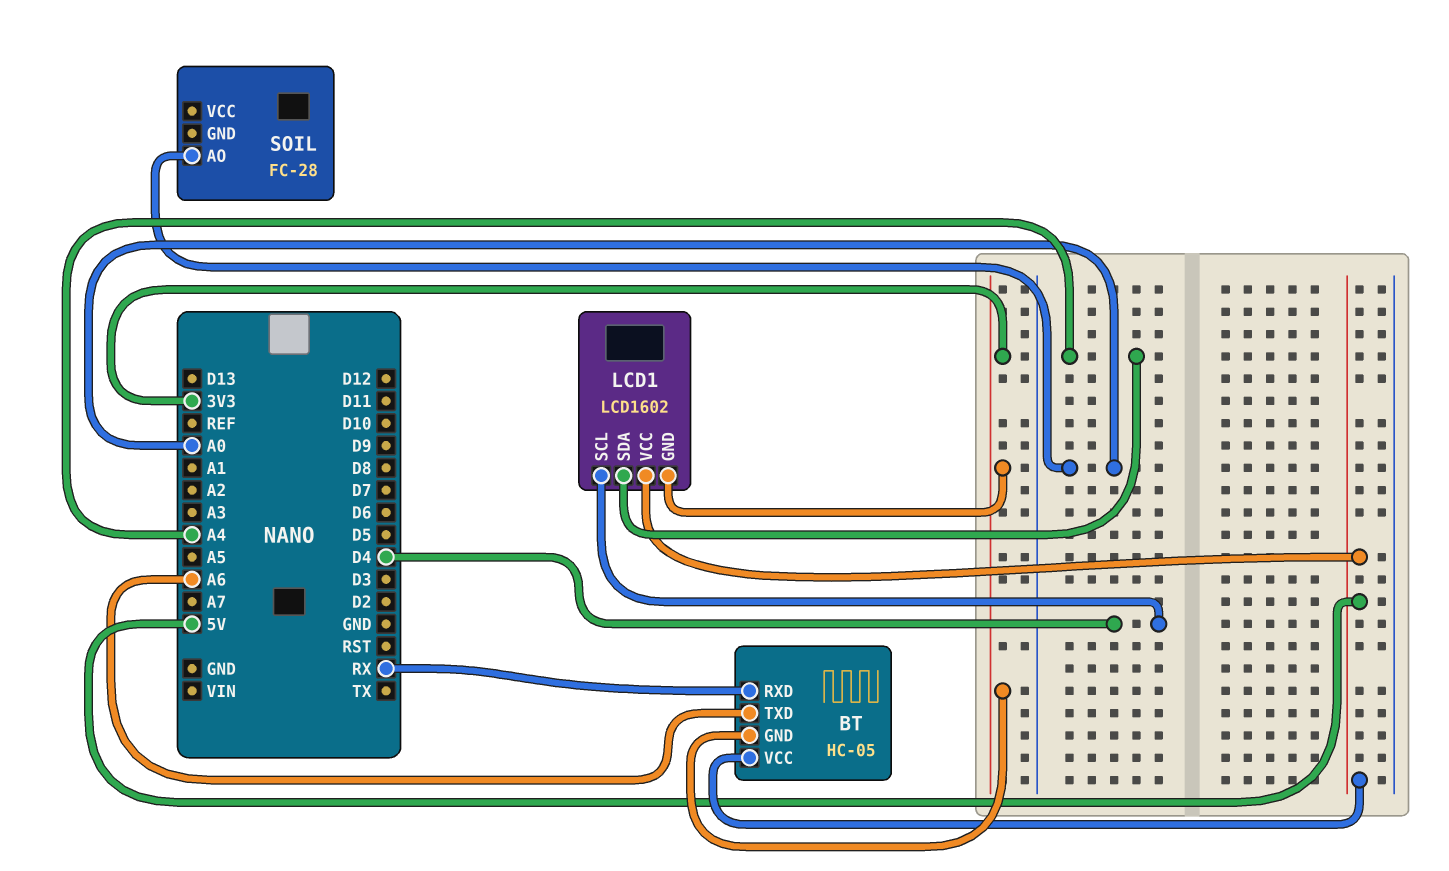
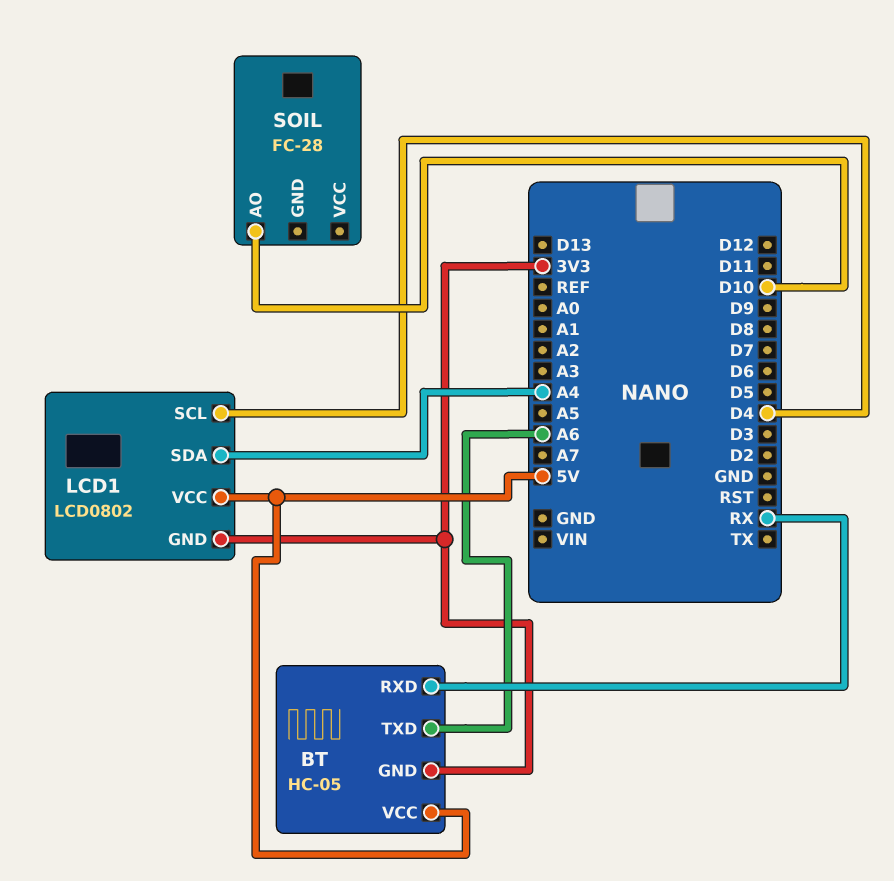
LCD1: LCD1602 -> LCD0802
SOIL pin AO: A0 -> D10

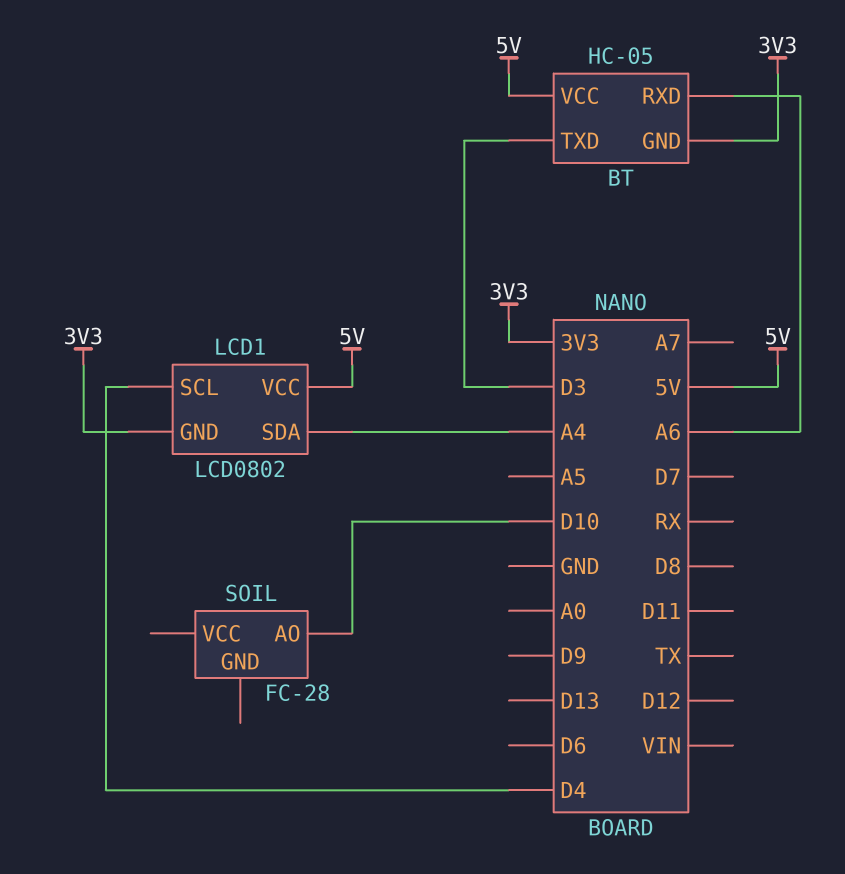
BT pin RXD: RX -> A6
BT pin TXD: A6 -> D3

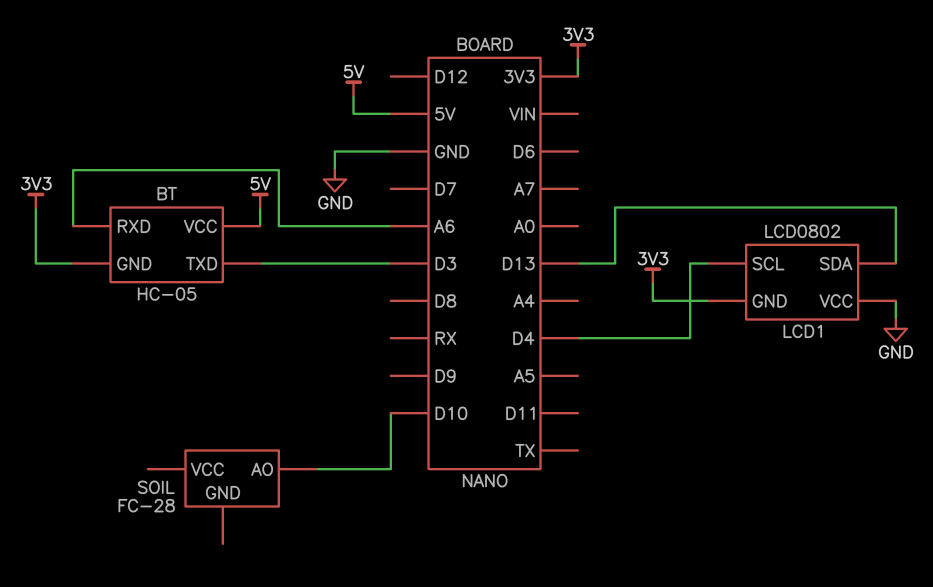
LCD1 pin SDA: A4 -> D13
LCD1 pin VCC: 5V -> GND

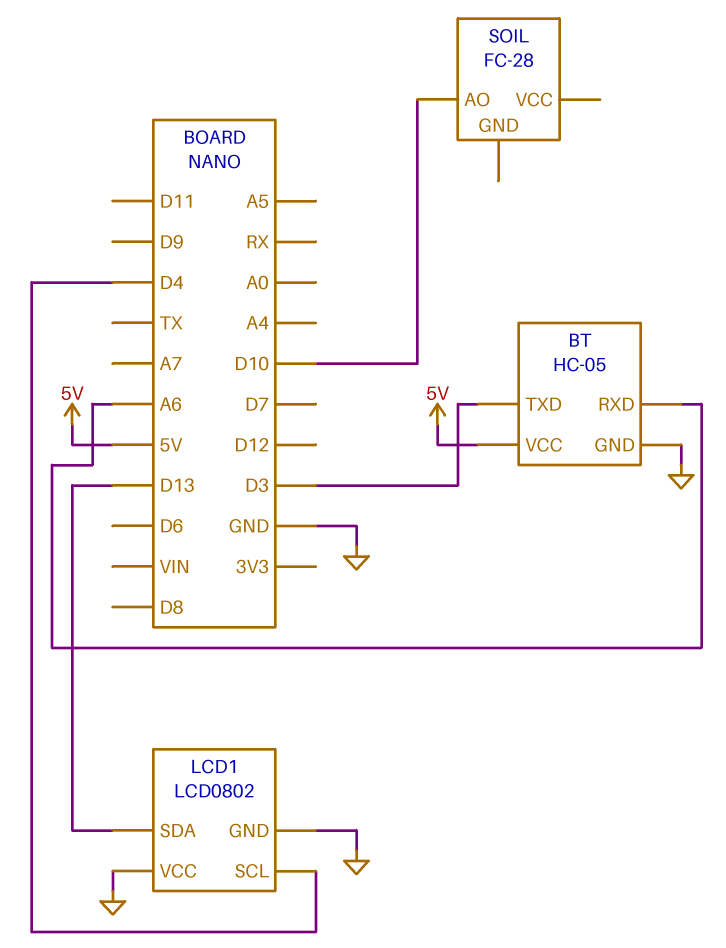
BT pin GND: 3V3 -> GND
LCD1 pin GND: 3V3 -> GND

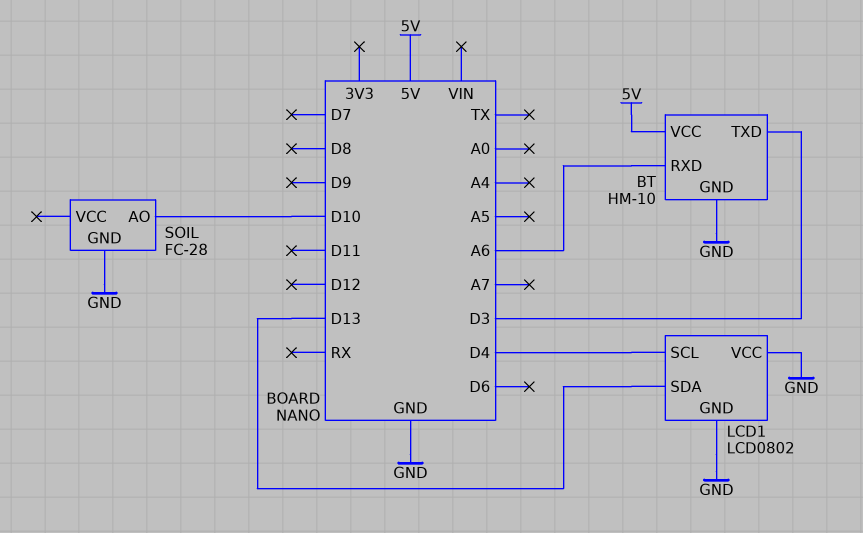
BT: HC-05 -> HM-10
SOIL pin GND: none -> GND

